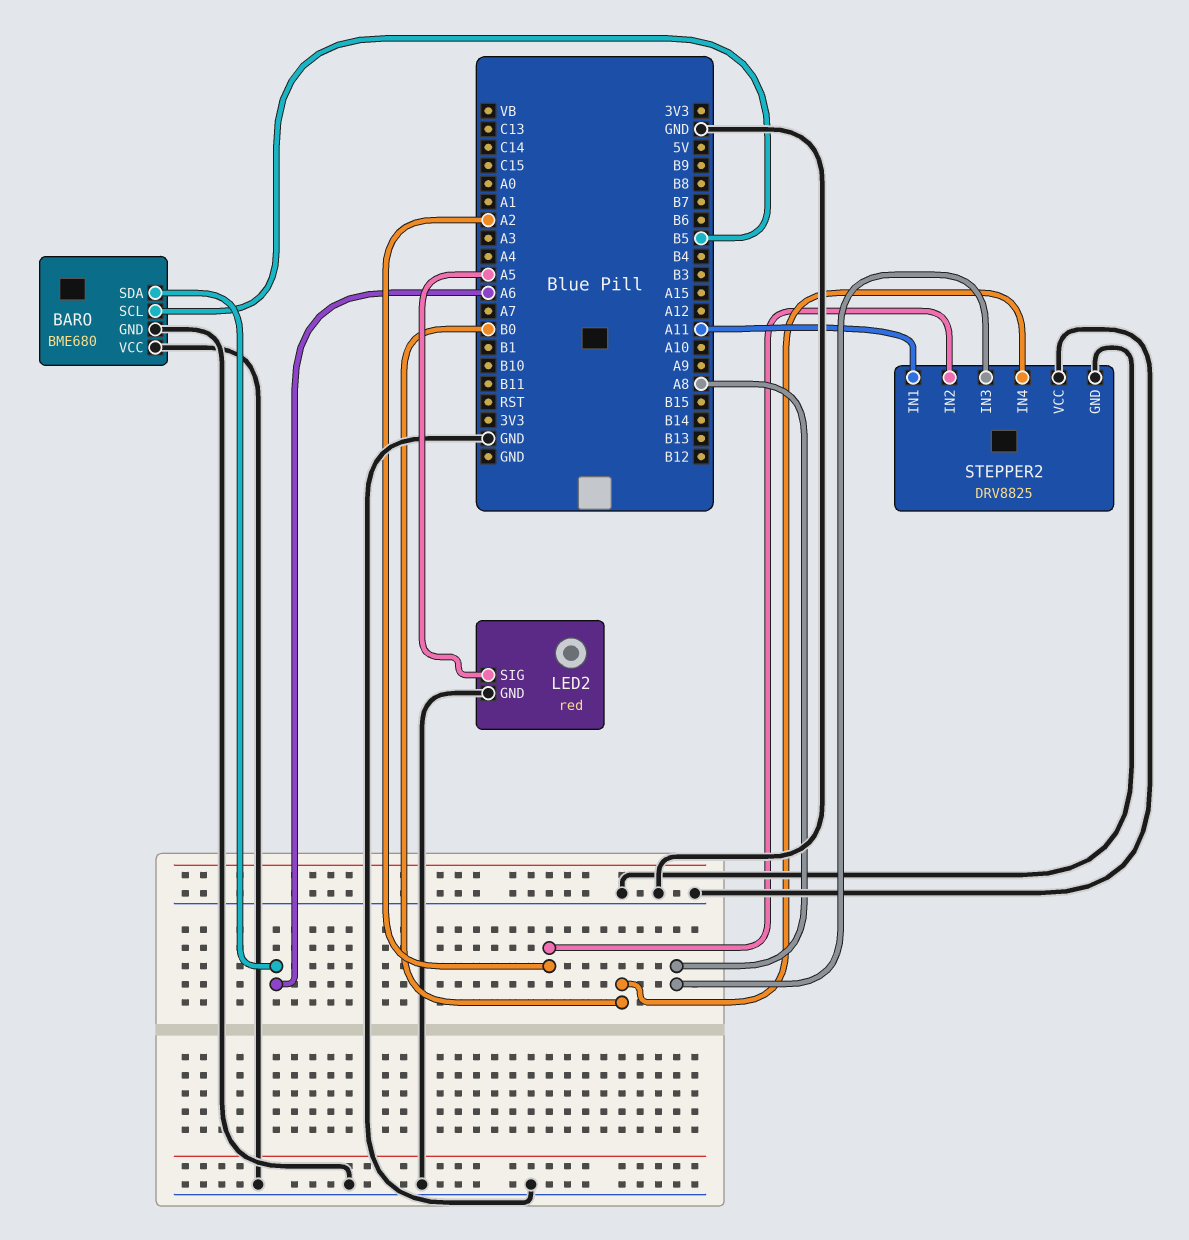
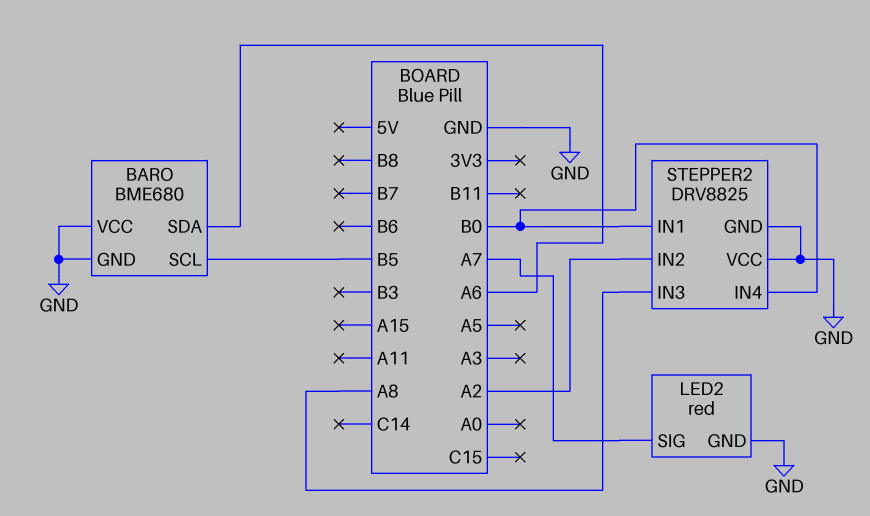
LED2 pin SIG: A5 -> A7
STEPPER2 pin IN1: A11 -> B0

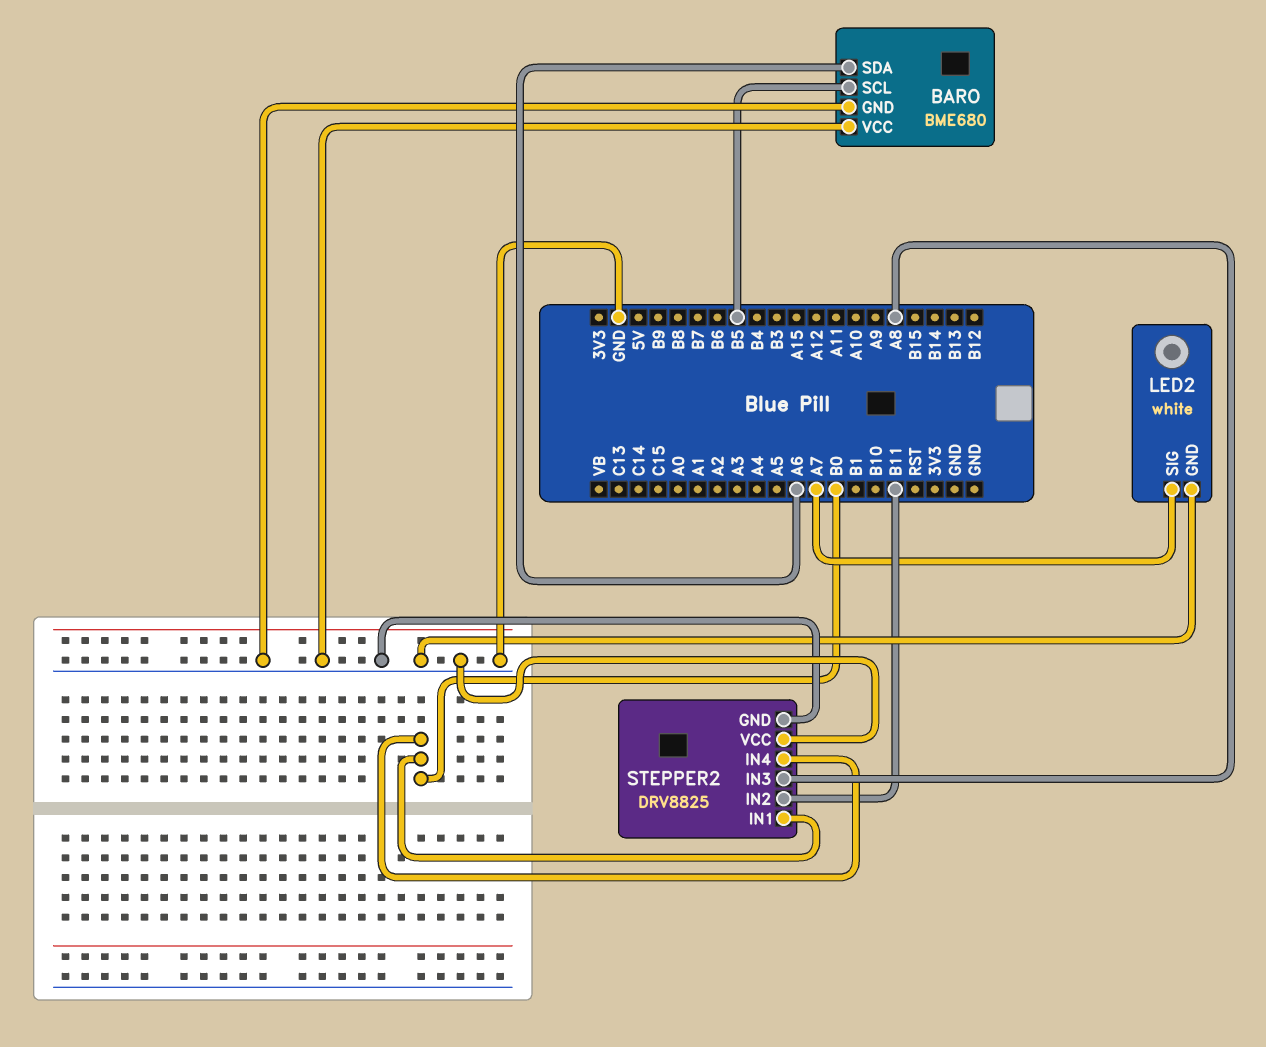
LED2: red -> white
STEPPER2 pin IN2: A2 -> B11

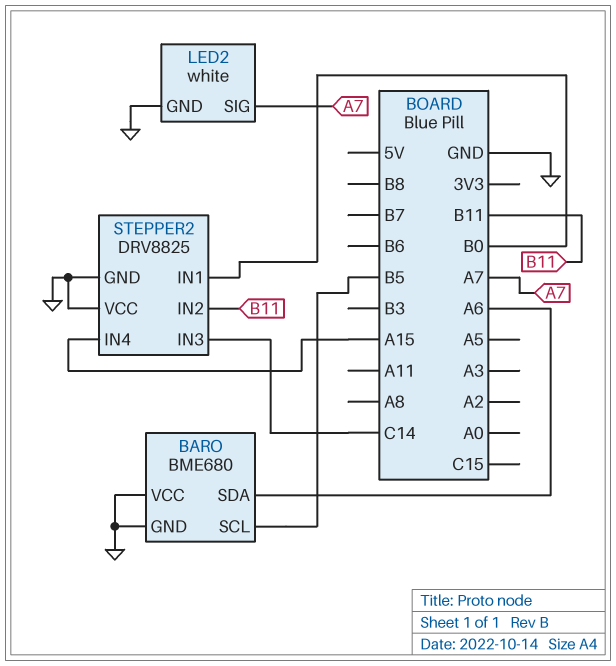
STEPPER2 pin IN3: A8 -> C14
STEPPER2 pin IN4: B0 -> A15

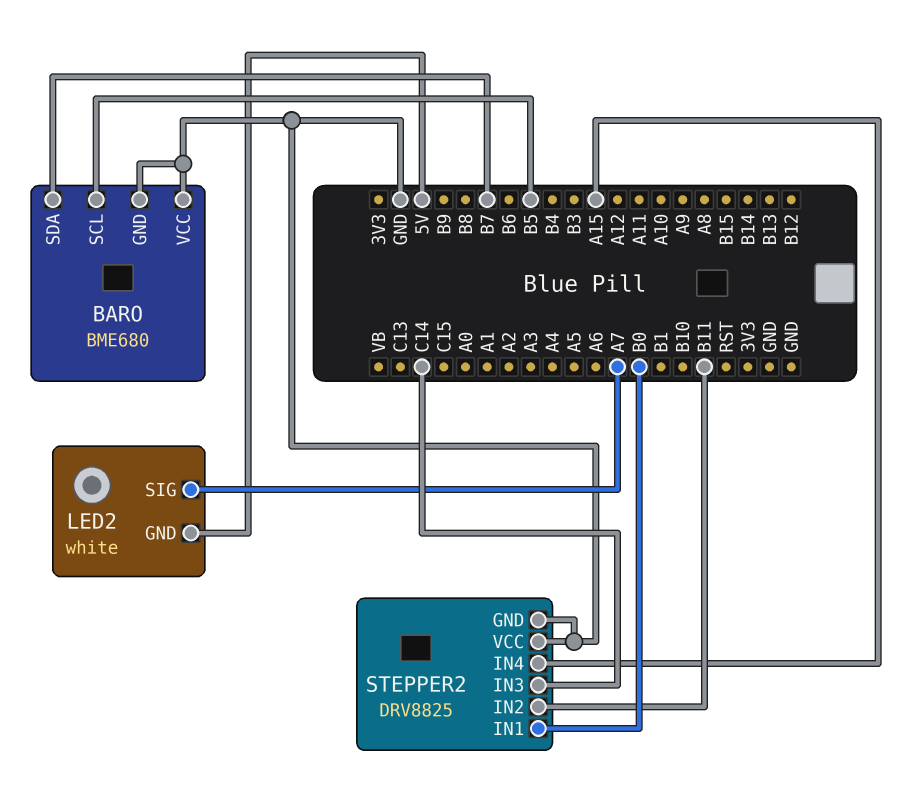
BARO pin SDA: A6 -> B7
LED2 pin GND: GND -> 5V

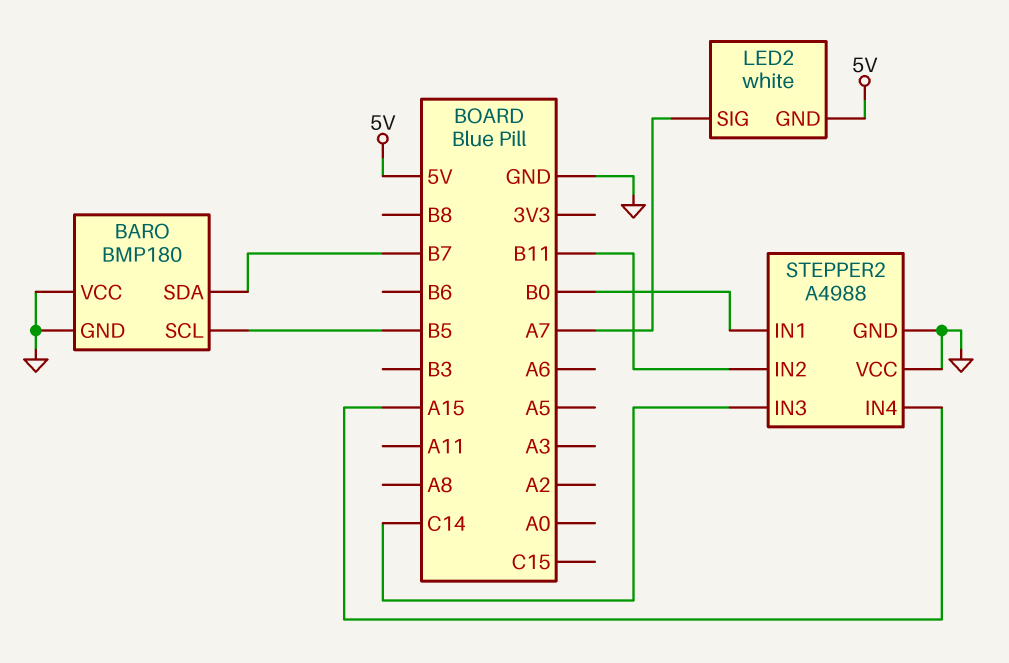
BARO: BME680 -> BMP180
STEPPER2: DRV8825 -> A4988

